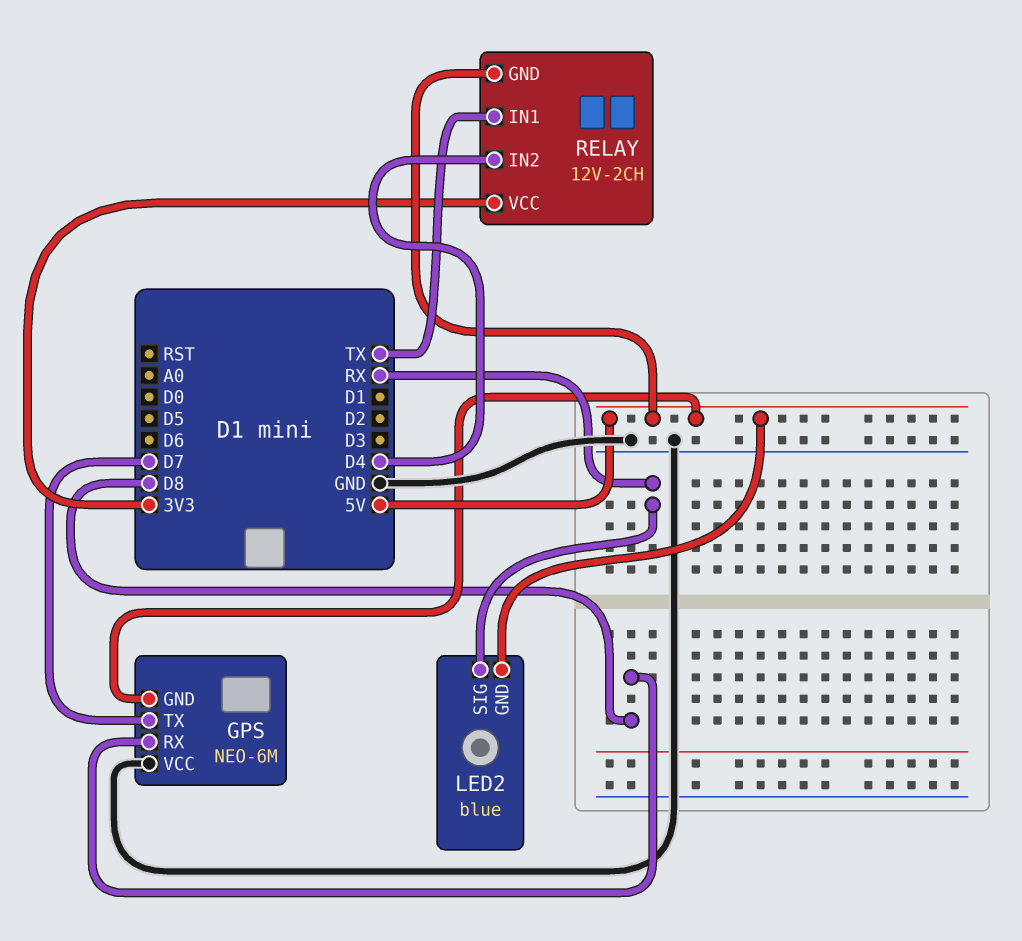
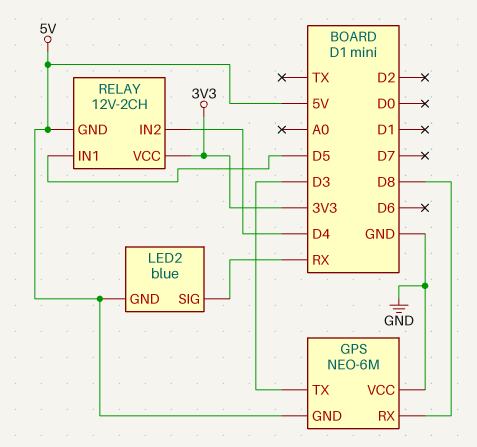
GPS pin TX: D7 -> D3
RELAY pin IN1: TX -> D5

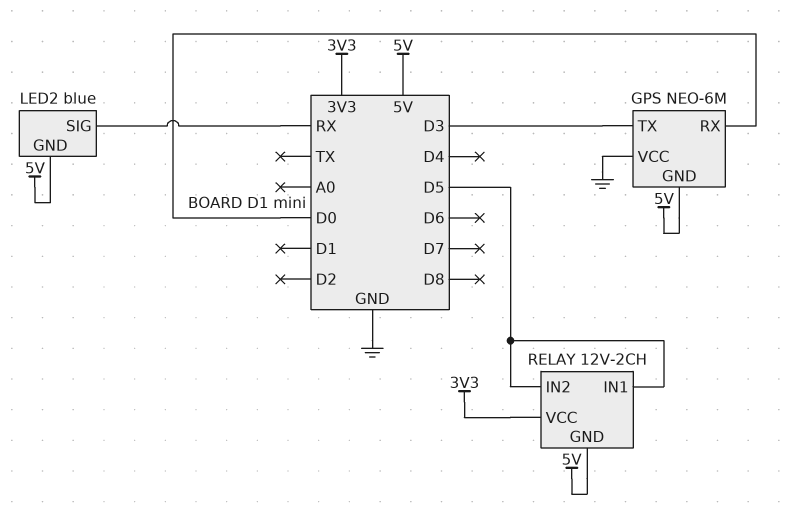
GPS pin RX: D8 -> D0
RELAY pin IN2: D4 -> D5

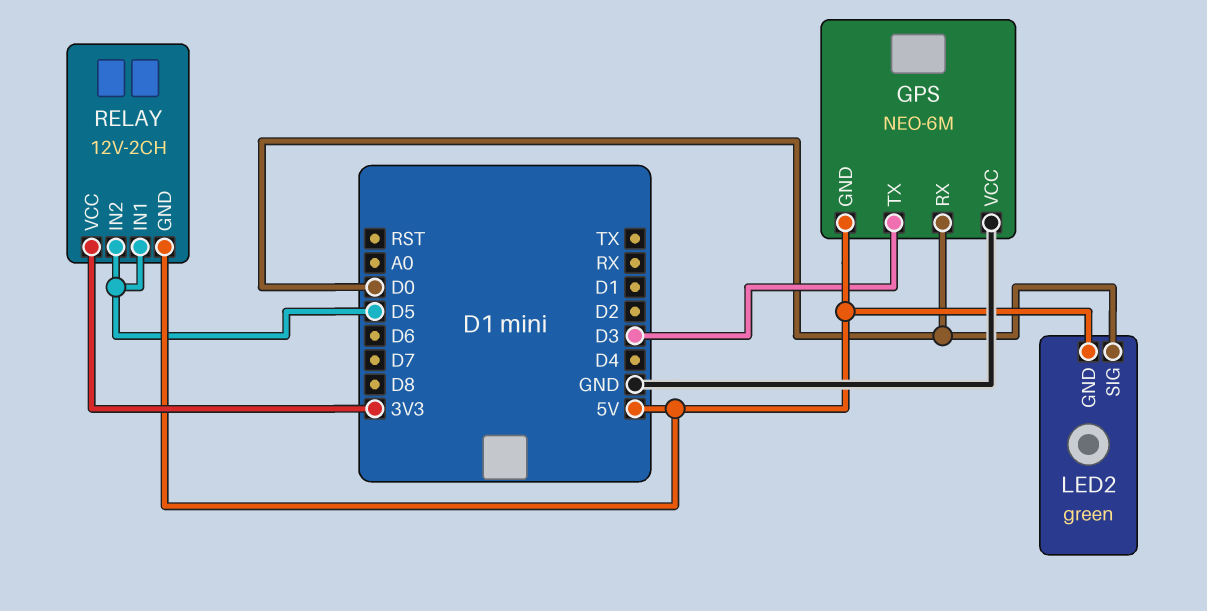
LED2: blue -> green
LED2 pin SIG: RX -> D0

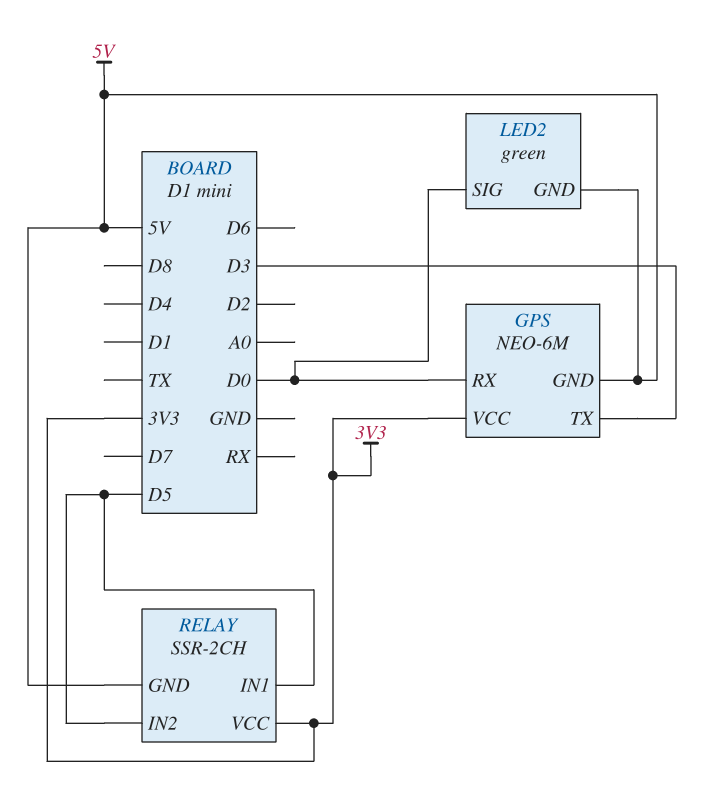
GPS pin VCC: GND -> 3V3
RELAY: 12V-2CH -> SSR-2CH

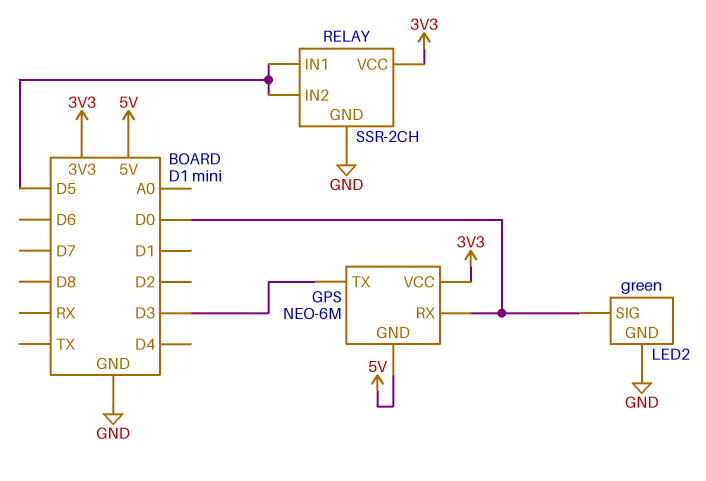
LED2 pin GND: 5V -> GND
RELAY pin GND: 5V -> GND

